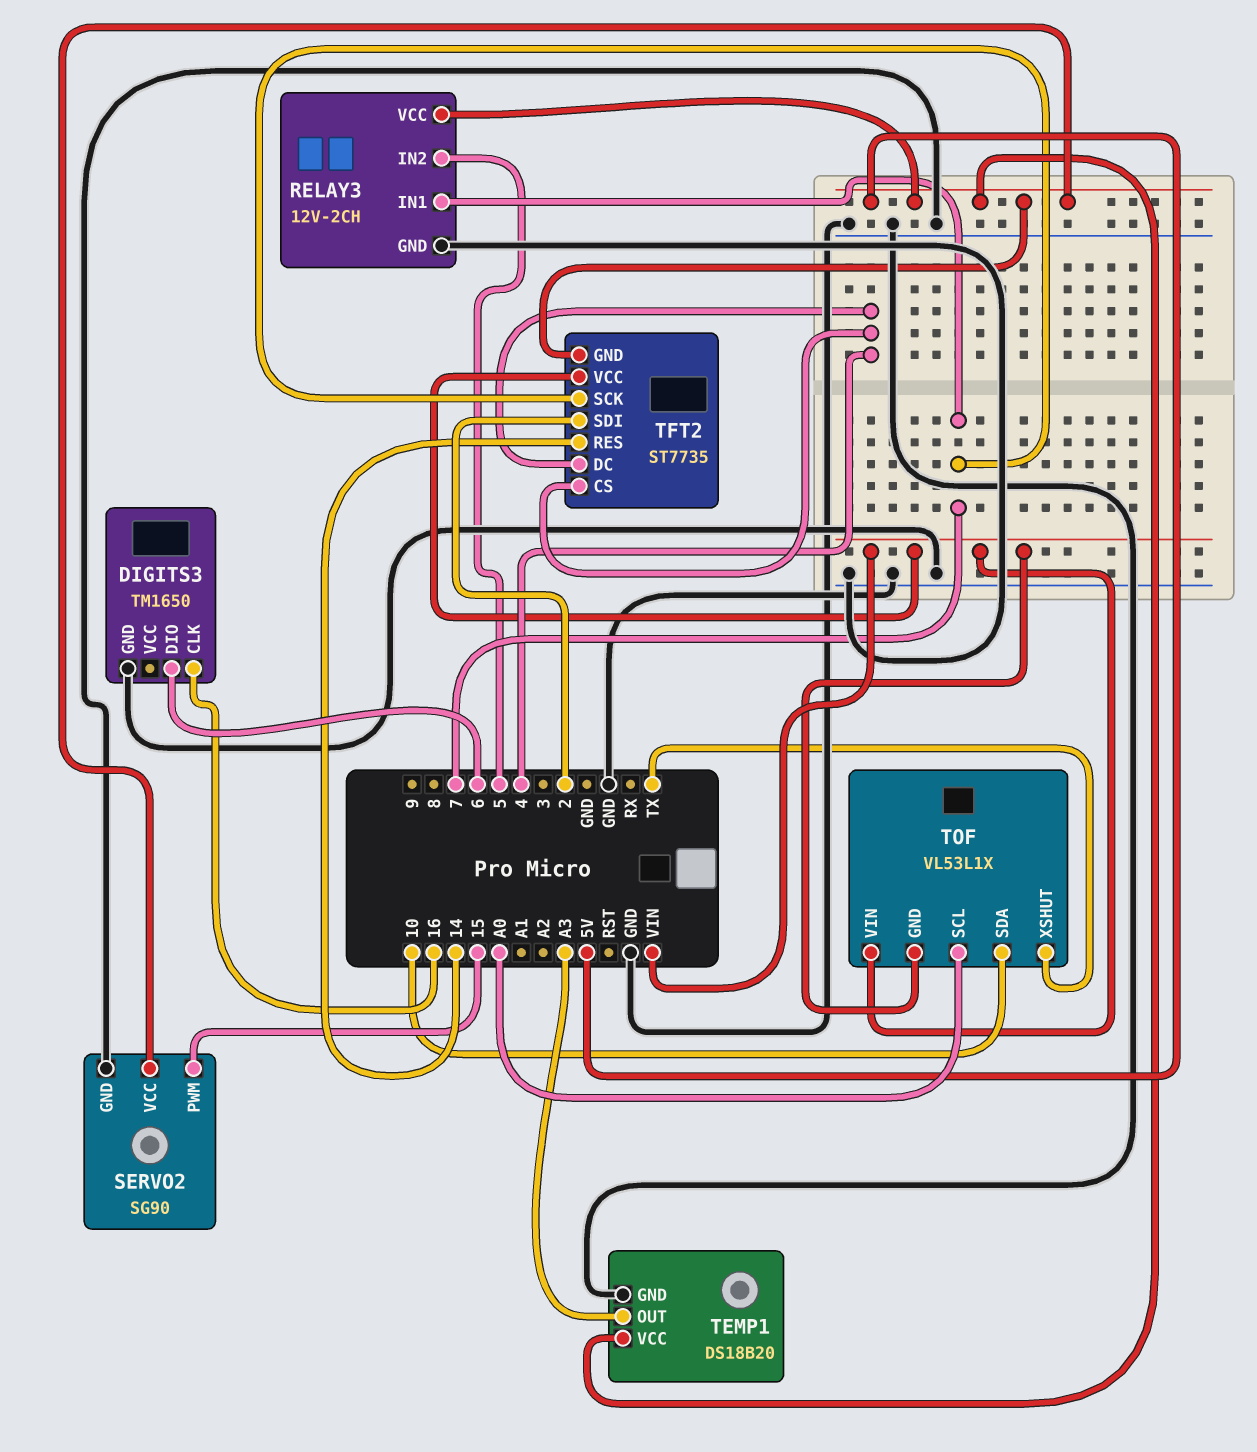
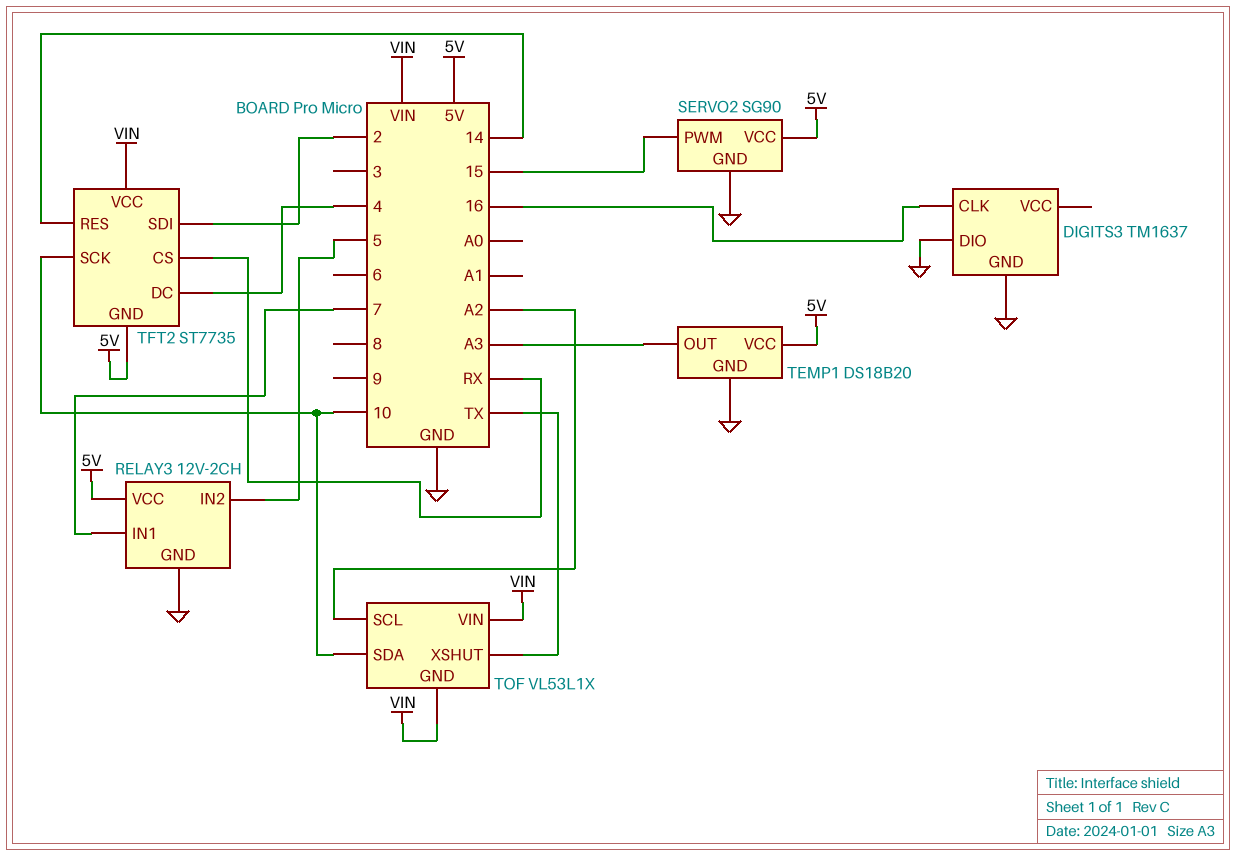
DIGITS3: TM1650 -> TM1637
DIGITS3 pin DIO: 6 -> GND
TFT2 pin CS: 4 -> RX
TFT2 pin SCK: 7 -> 10
TOF pin SCL: A0 -> A2

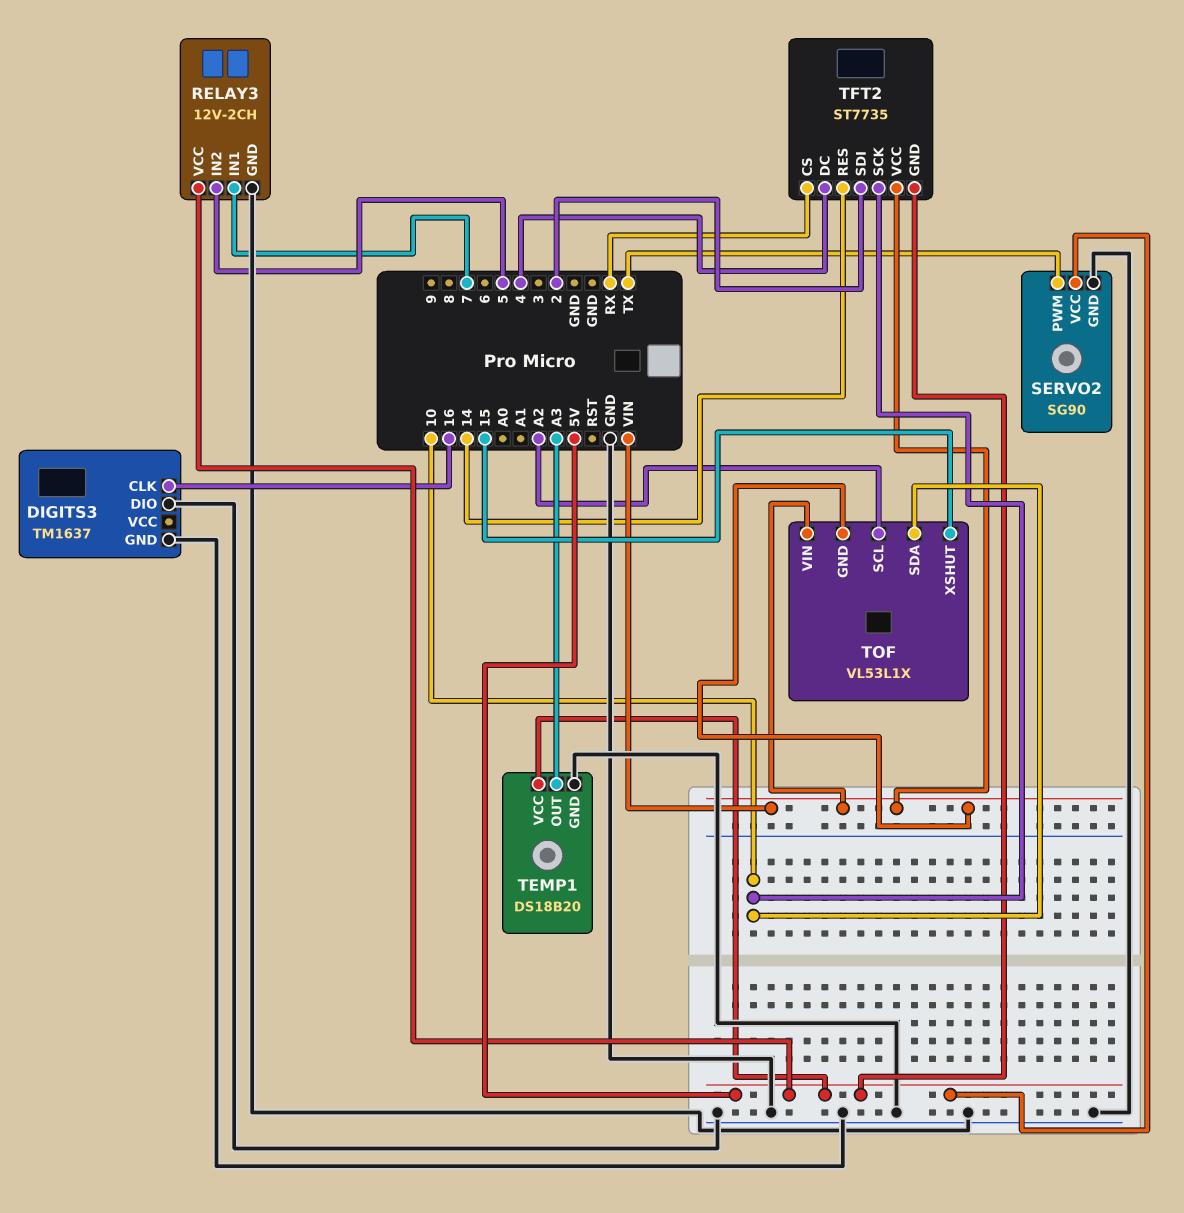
SERVO2 pin PWM: 15 -> TX
TOF pin XSHUT: TX -> 15

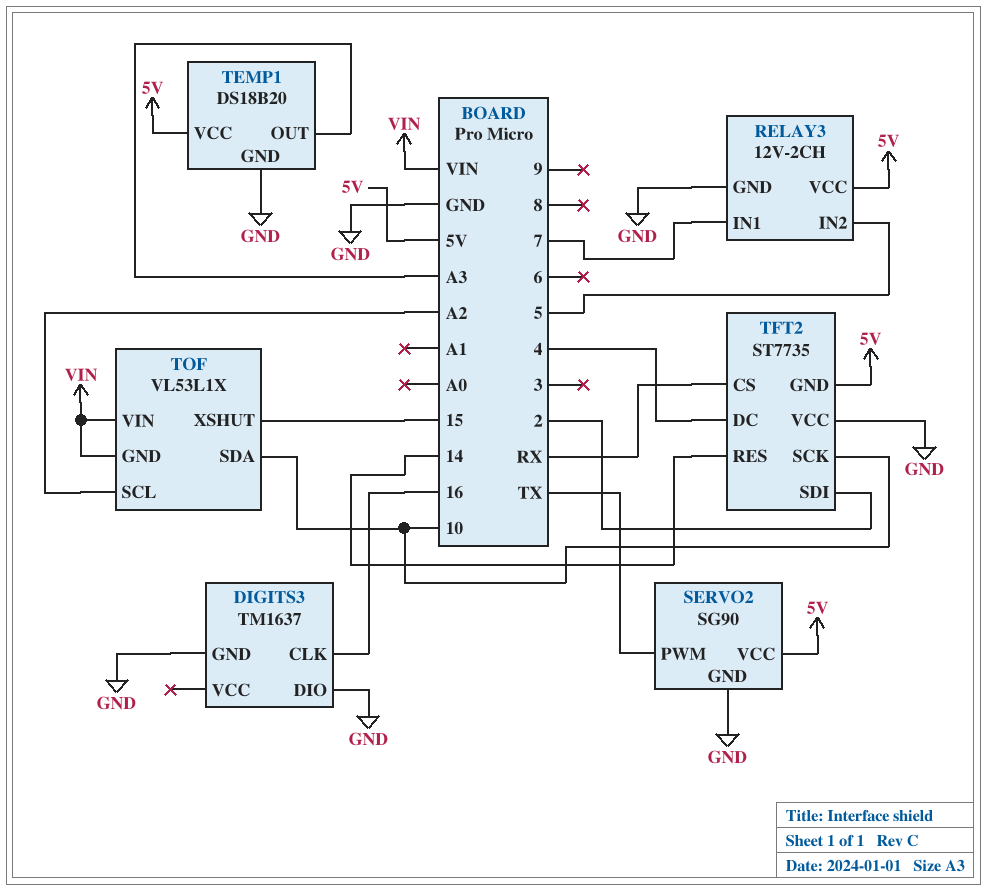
TFT2 pin VCC: VIN -> GND

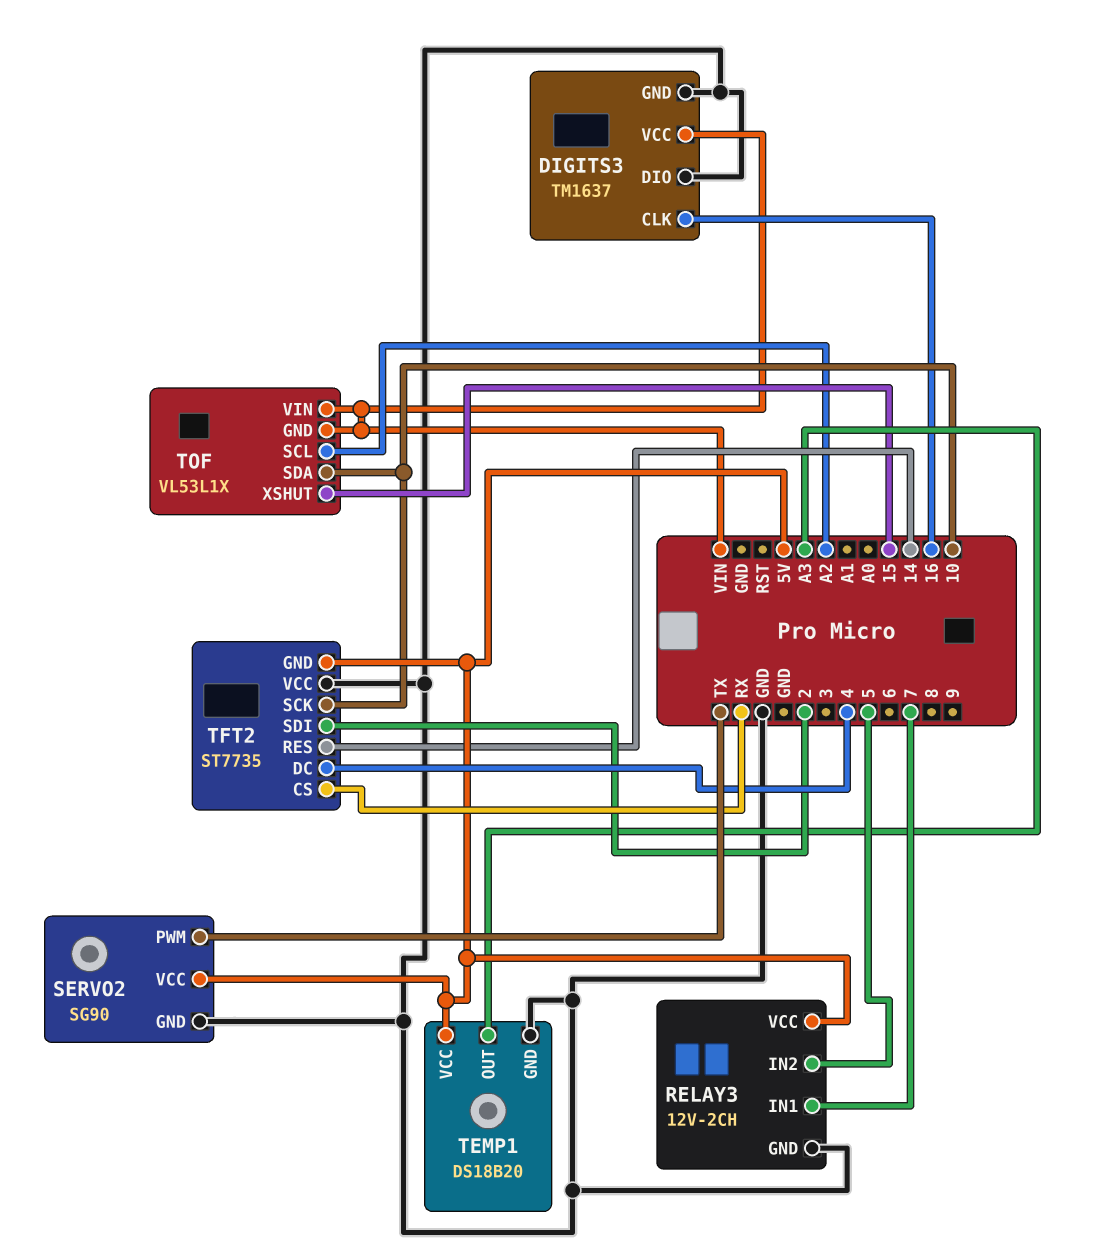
DIGITS3 pin VCC: none -> VIN

